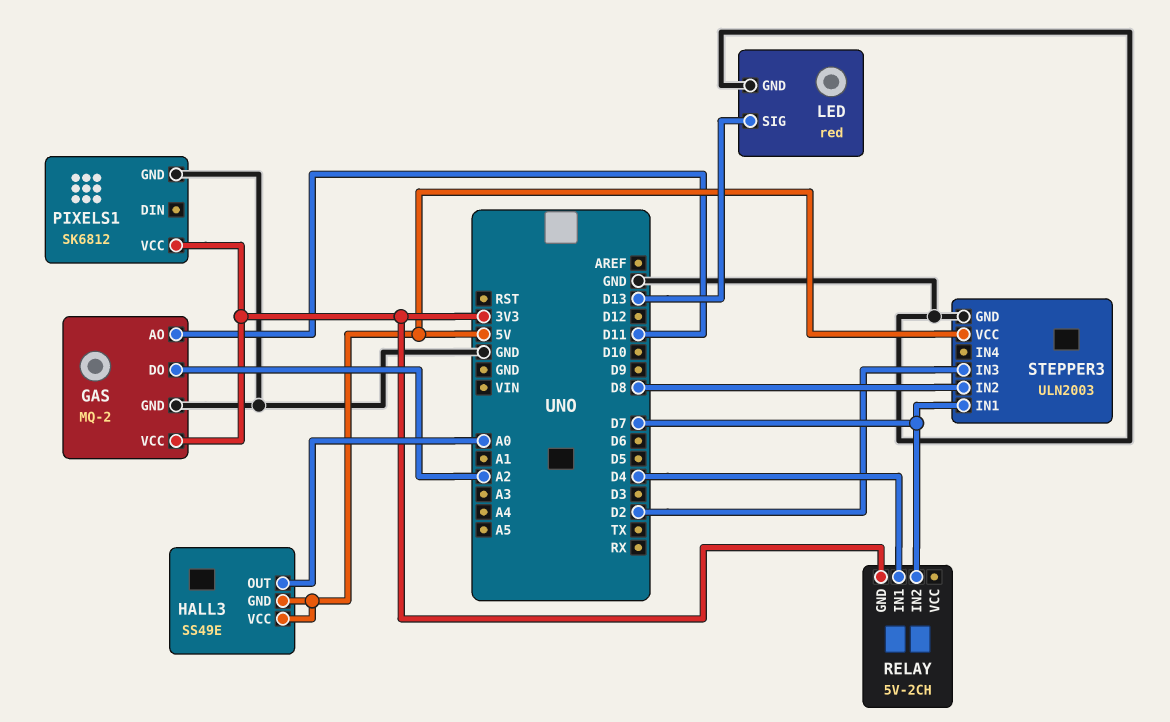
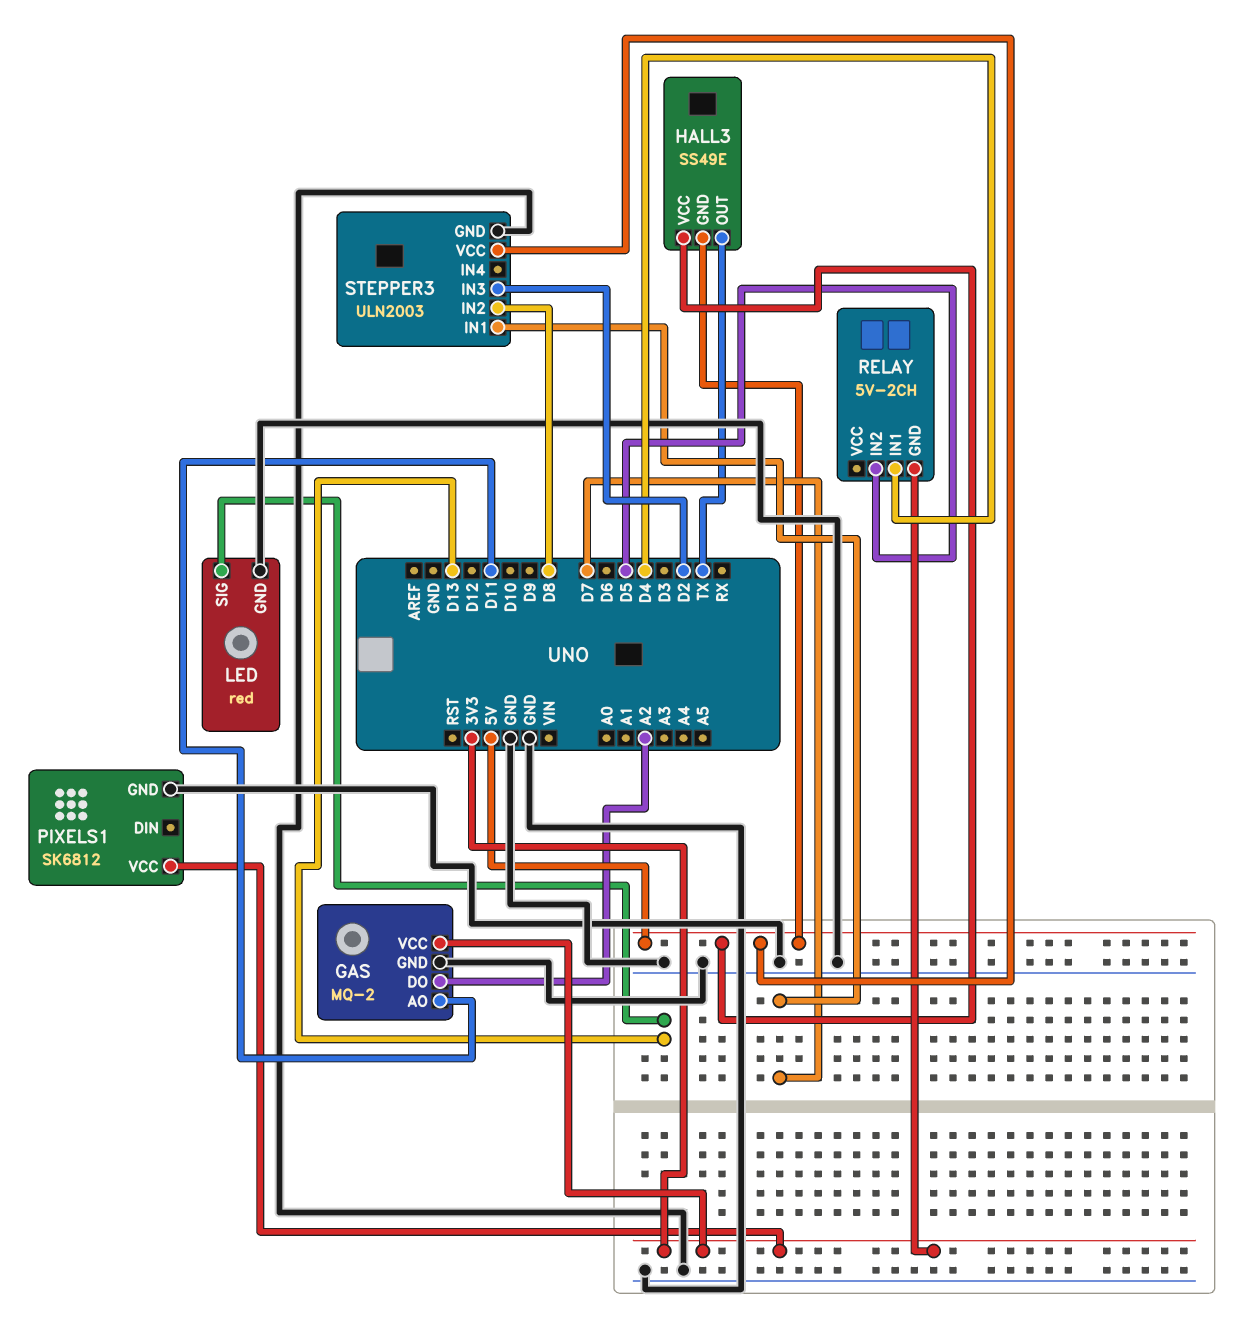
HALL3 pin OUT: A0 -> TX
RELAY pin IN2: D7 -> D5

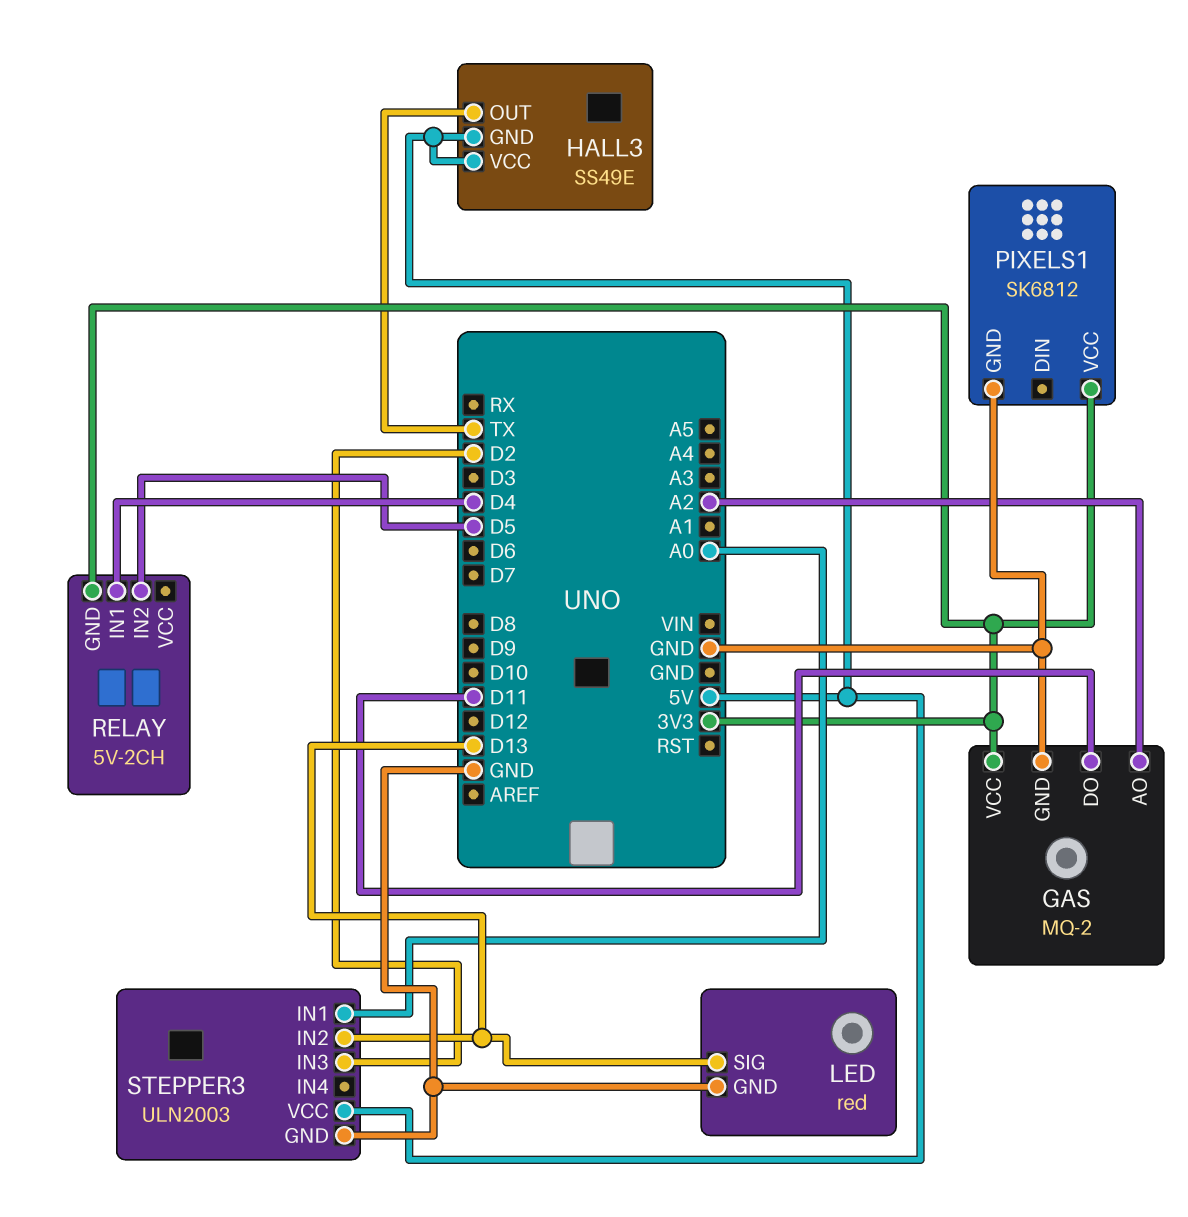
GAS pin AO: D11 -> A2
GAS pin DO: A2 -> D11
STEPPER3 pin IN1: D7 -> A0
STEPPER3 pin IN2: D8 -> D13

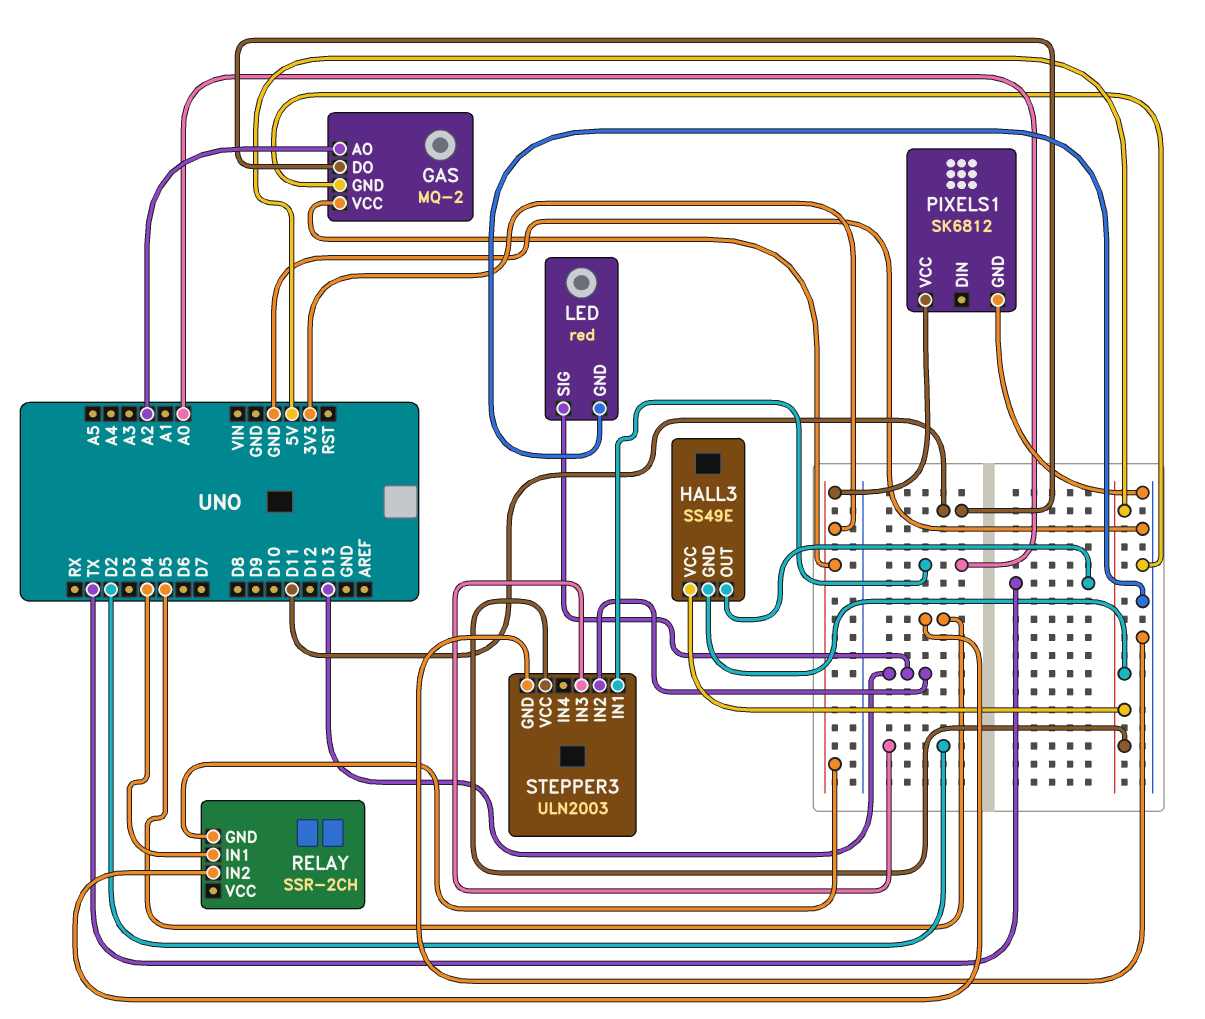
RELAY: 5V-2CH -> SSR-2CH

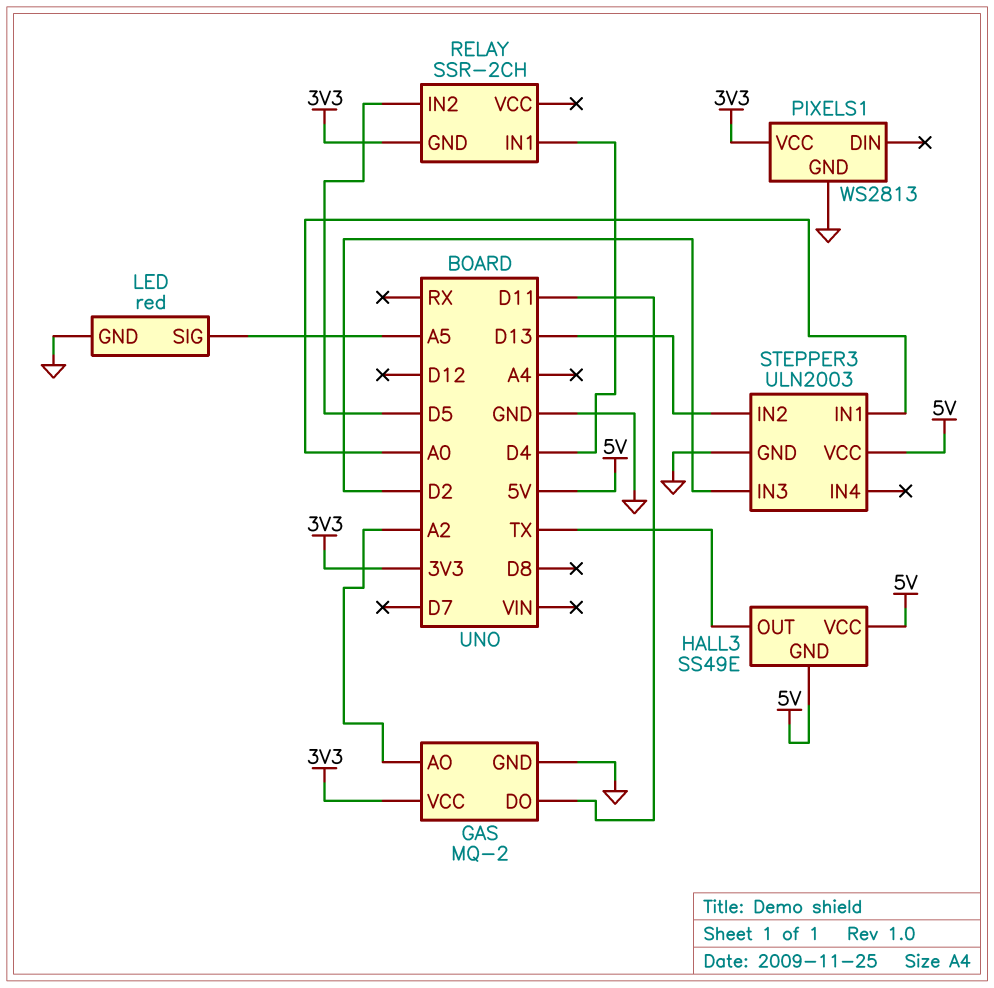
LED pin SIG: D13 -> A5
PIXELS1: SK6812 -> WS2813

